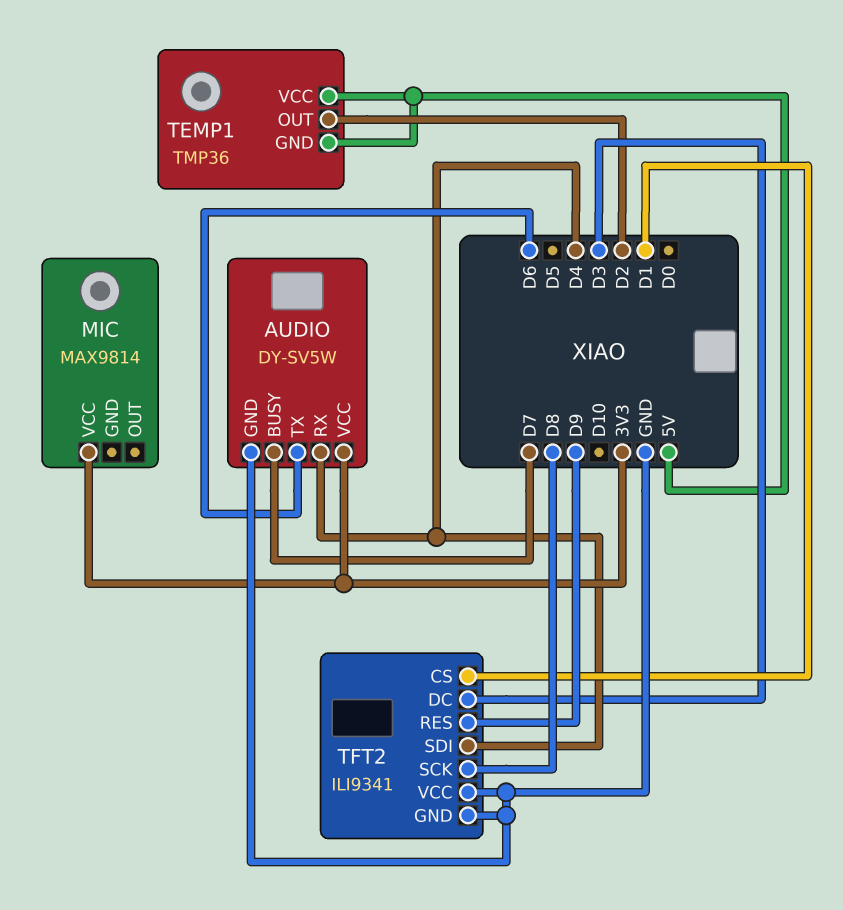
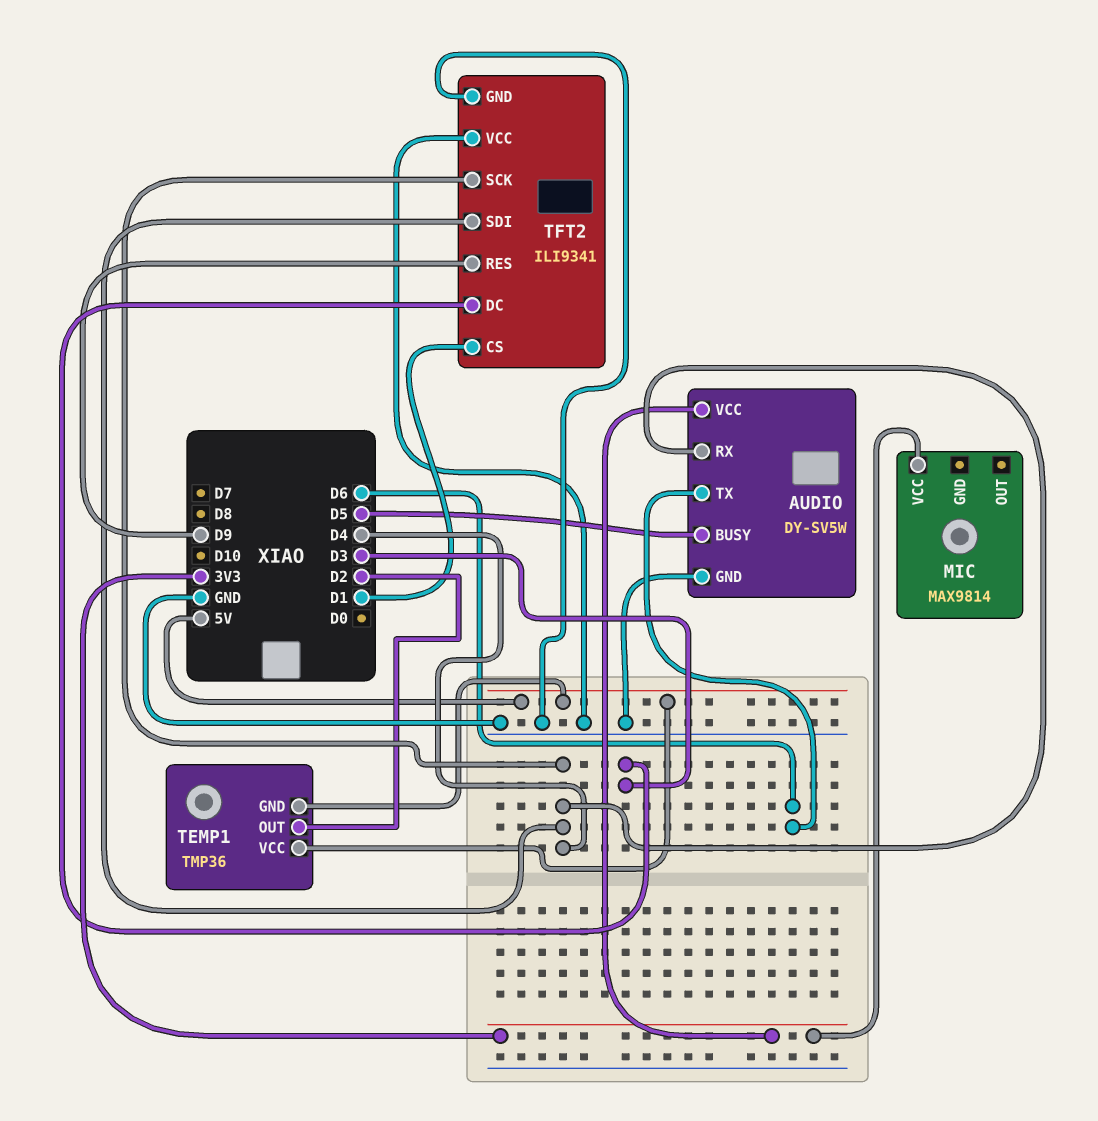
AUDIO pin BUSY: D7 -> D5
TFT2 pin SCK: D8 -> D4

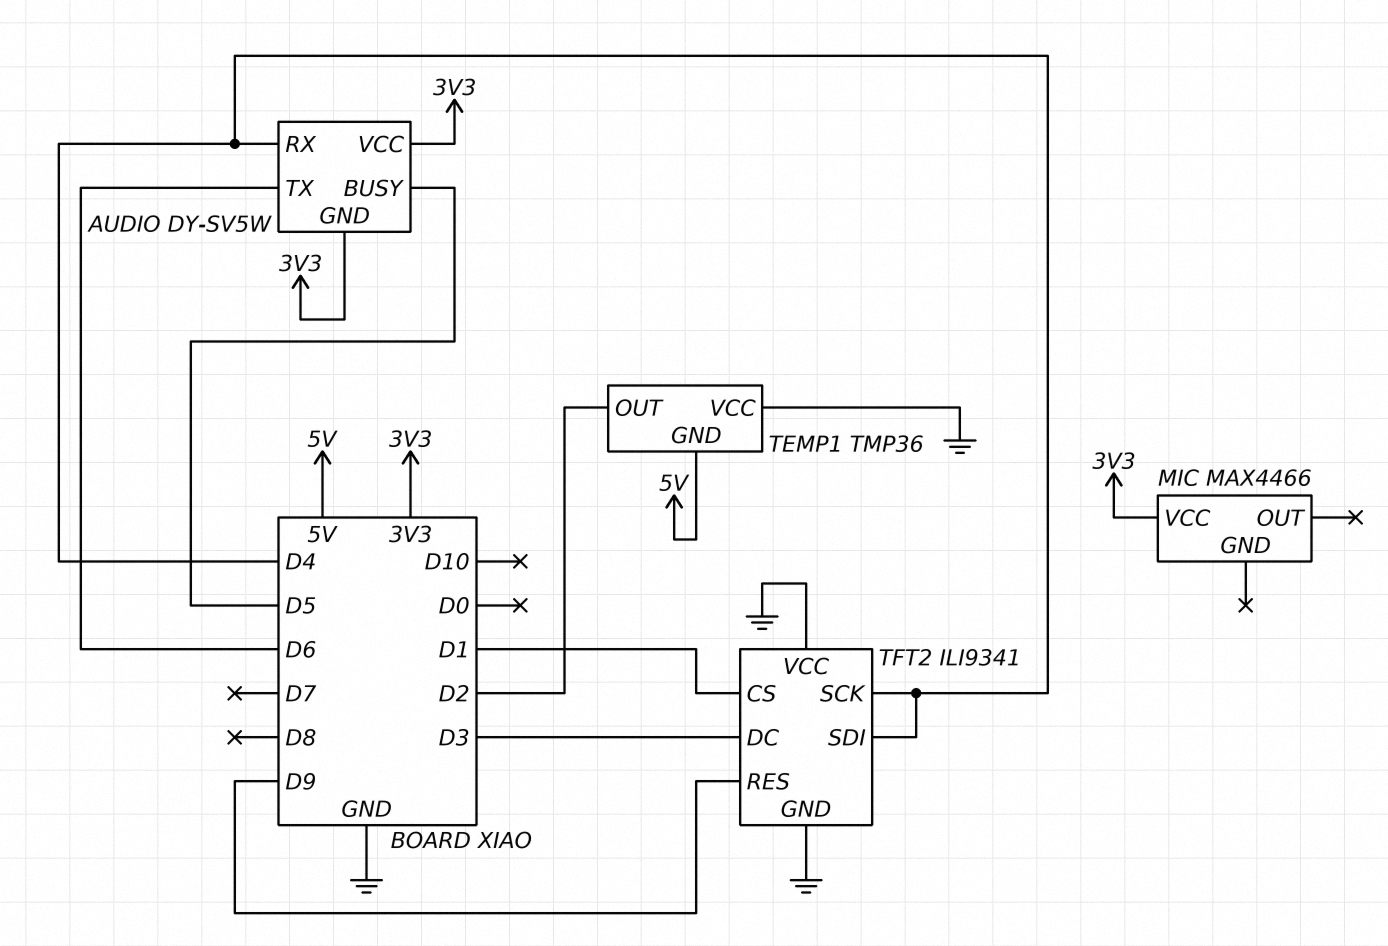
AUDIO pin GND: GND -> 3V3
MIC: MAX9814 -> MAX4466
TEMP1 pin VCC: 5V -> GND

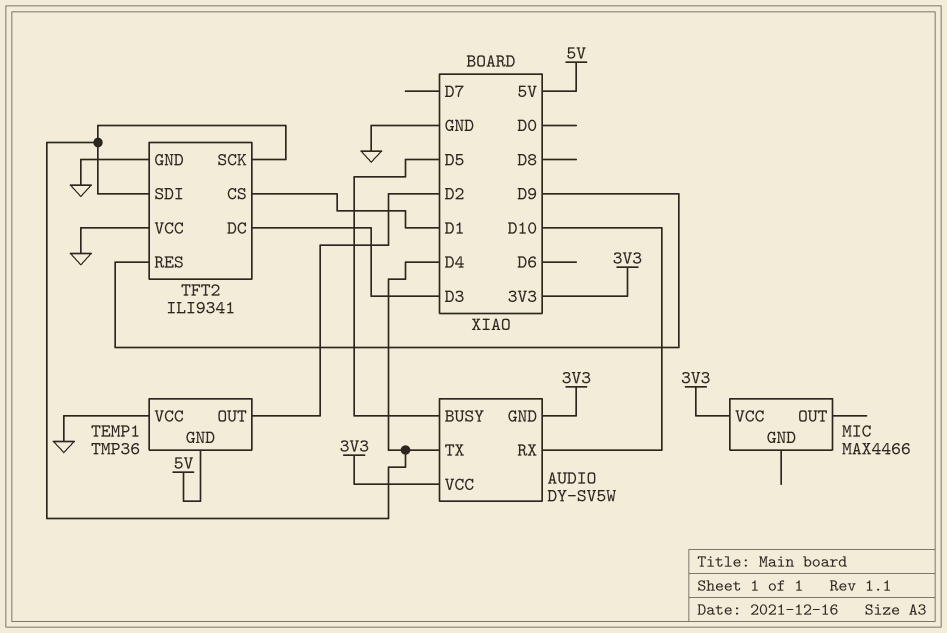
AUDIO pin RX: D4 -> D10
AUDIO pin TX: D6 -> D4

